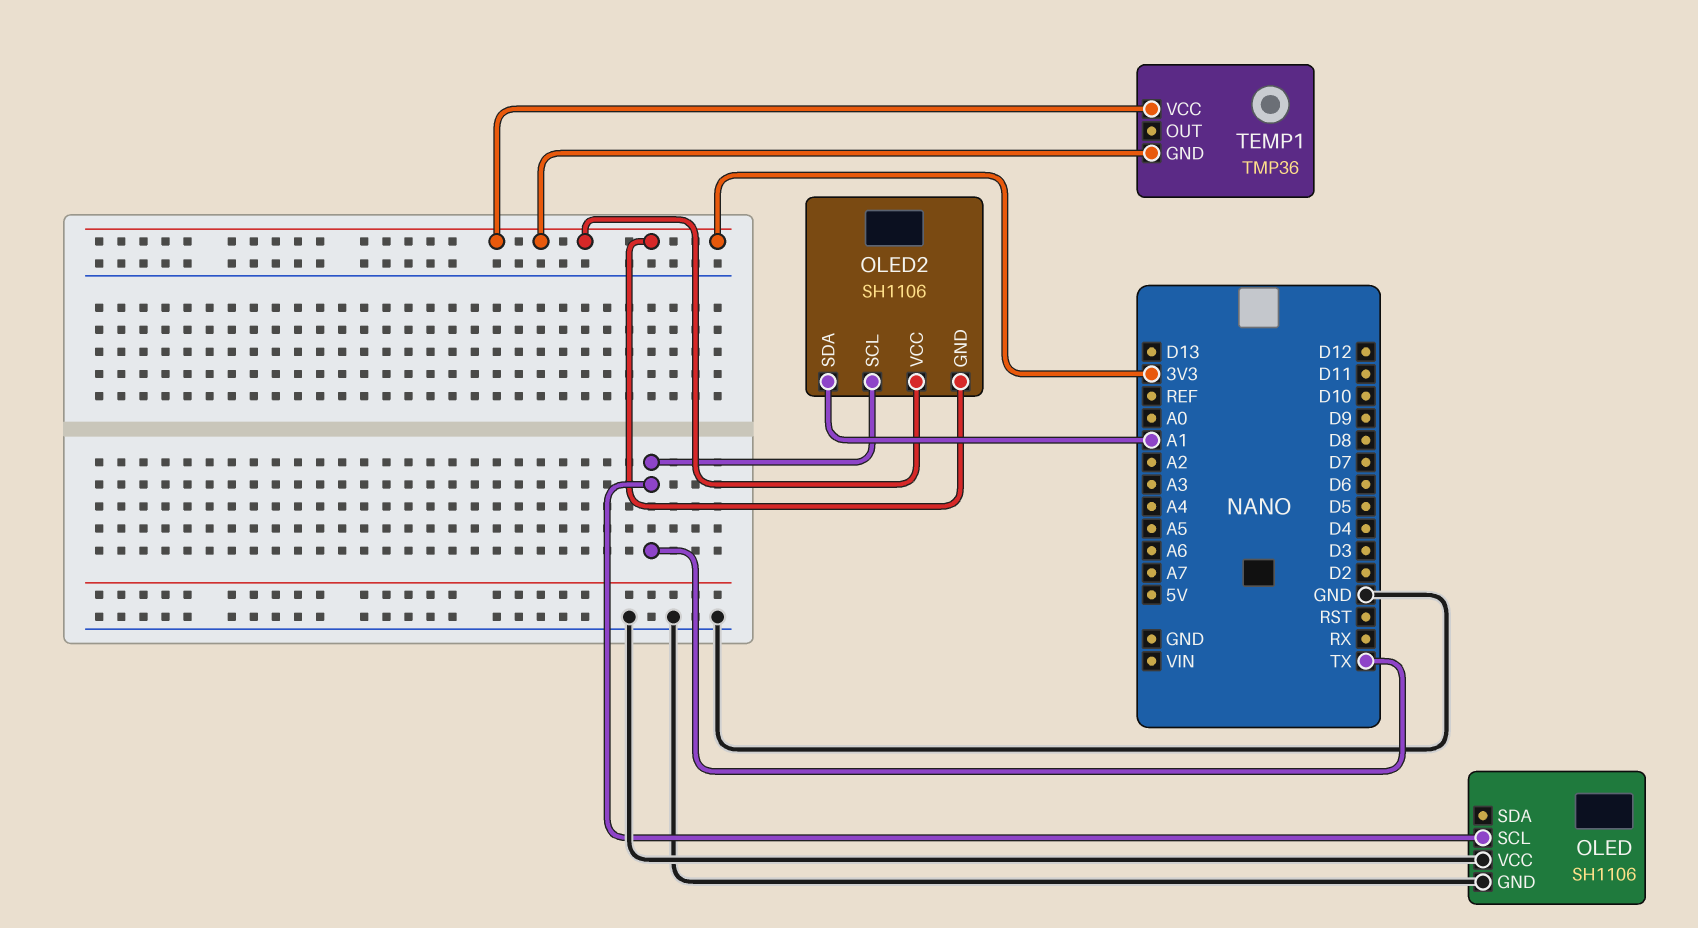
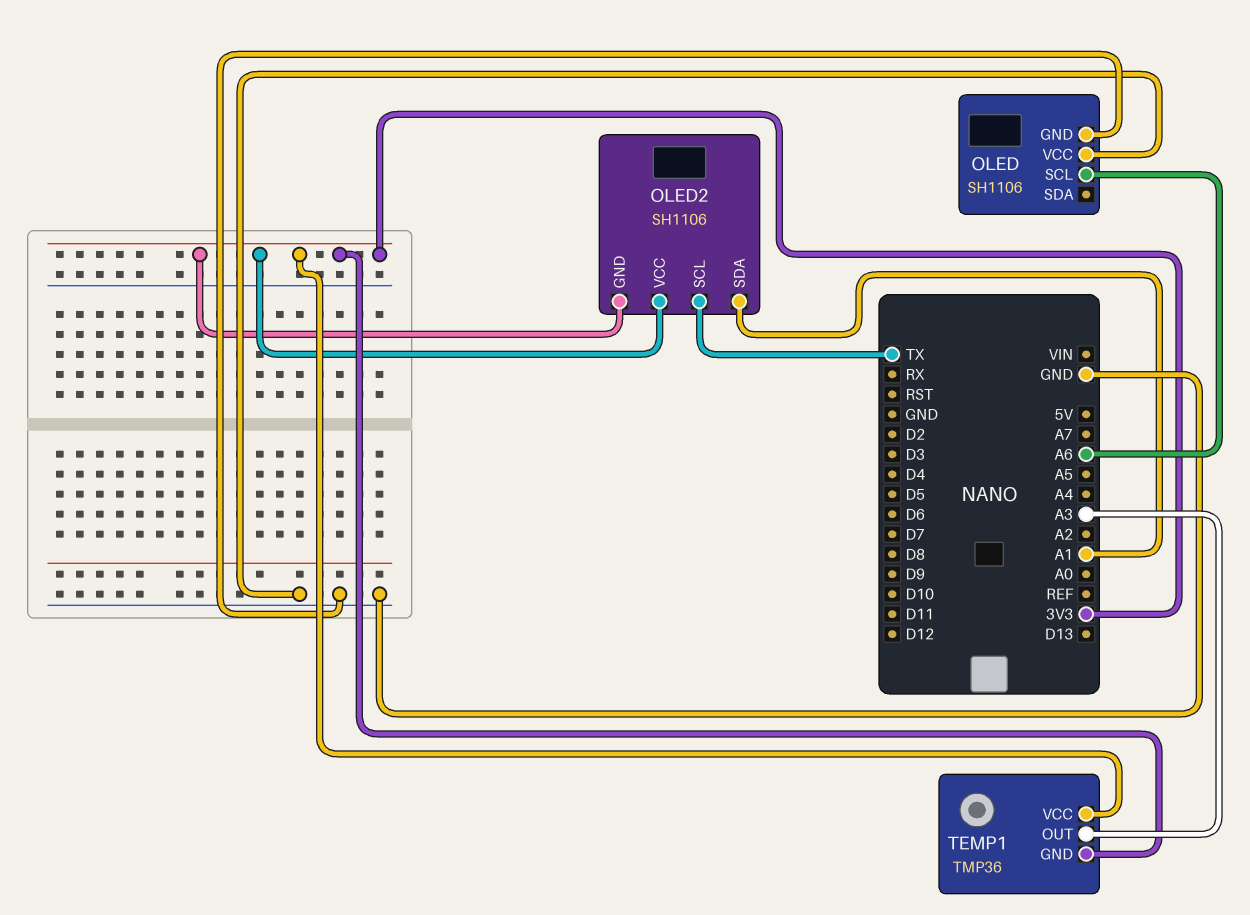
OLED pin SCL: TX -> A6
TEMP1 pin OUT: none -> A3

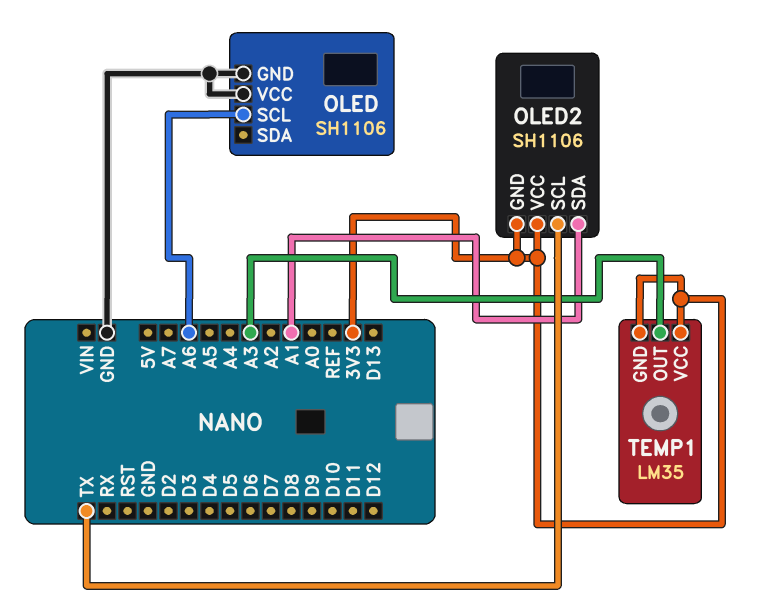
TEMP1: TMP36 -> LM35

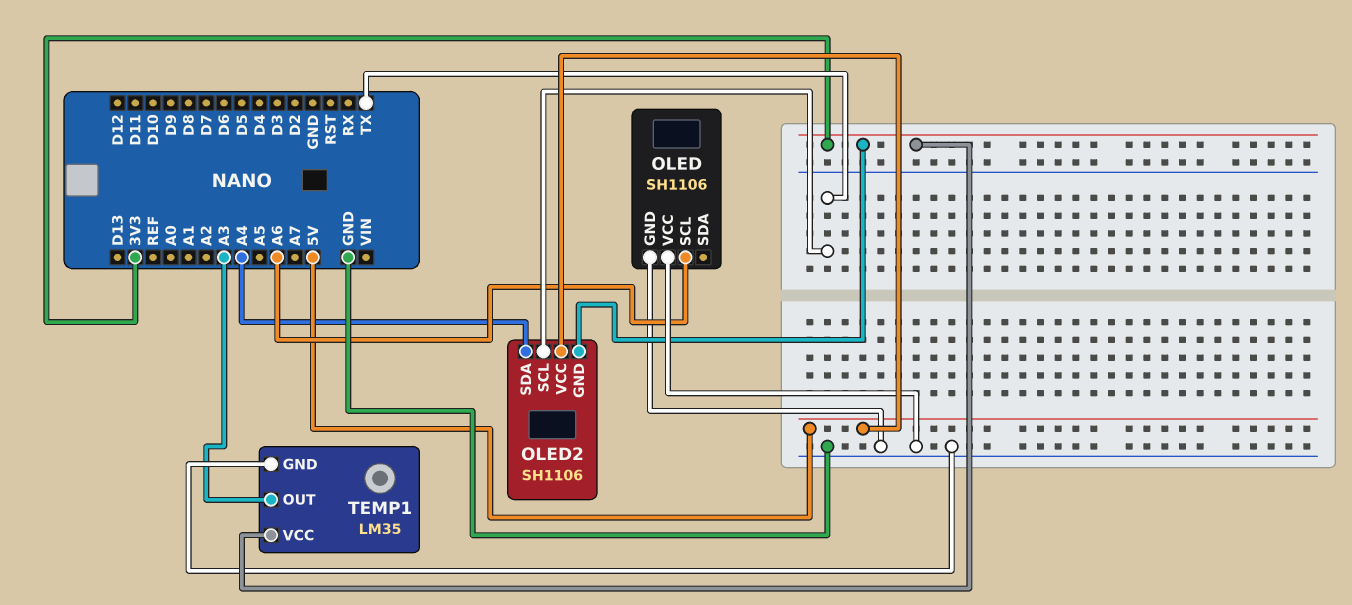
OLED2 pin SDA: A1 -> A4
OLED2 pin VCC: 3V3 -> 5V
TEMP1 pin GND: 3V3 -> GND

